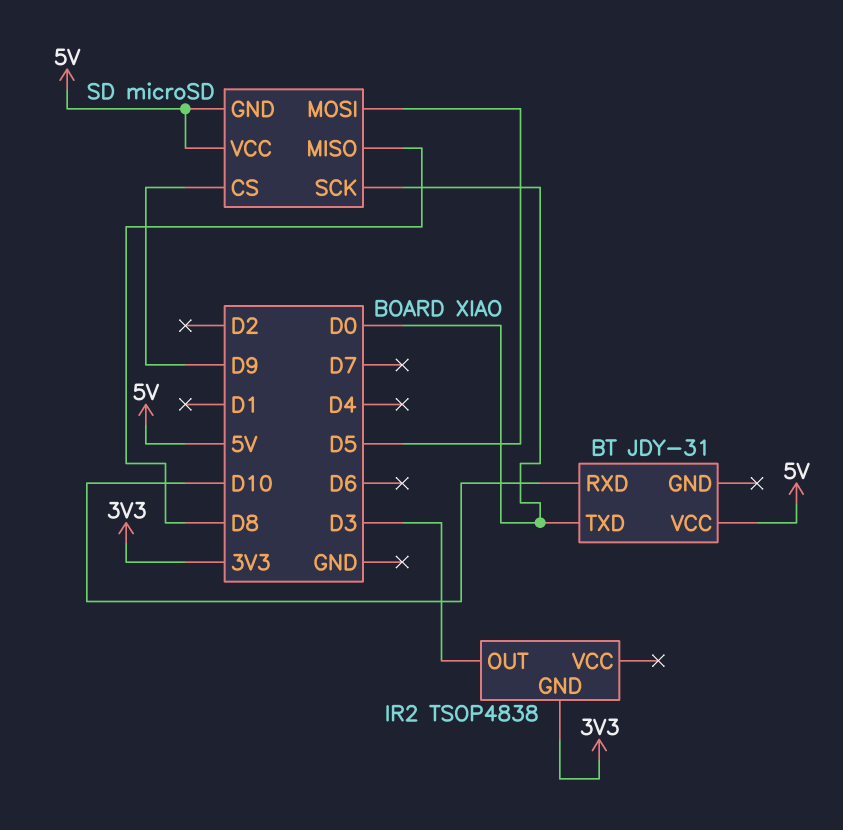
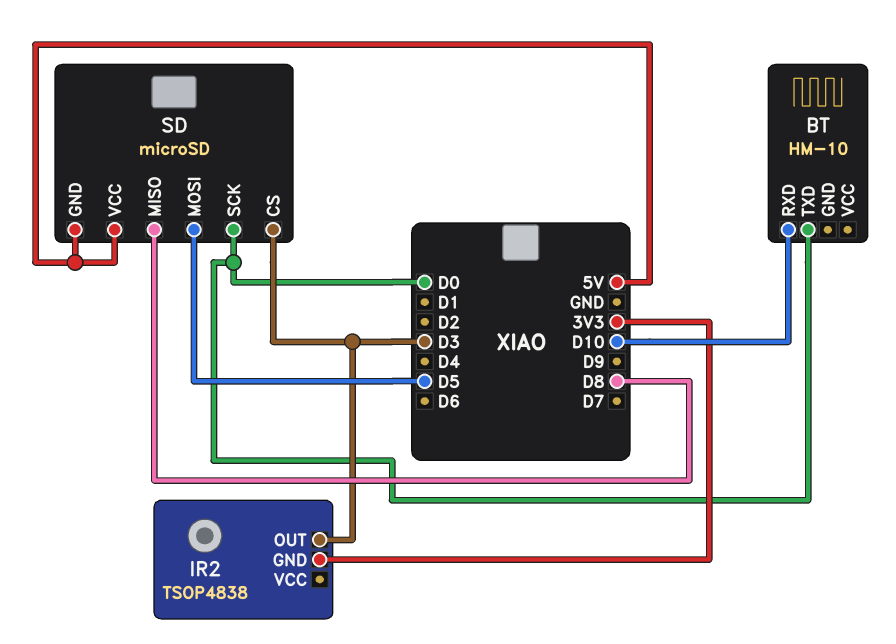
BT: JDY-31 -> HM-10
BT pin VCC: 5V -> none
SD pin CS: D9 -> D3

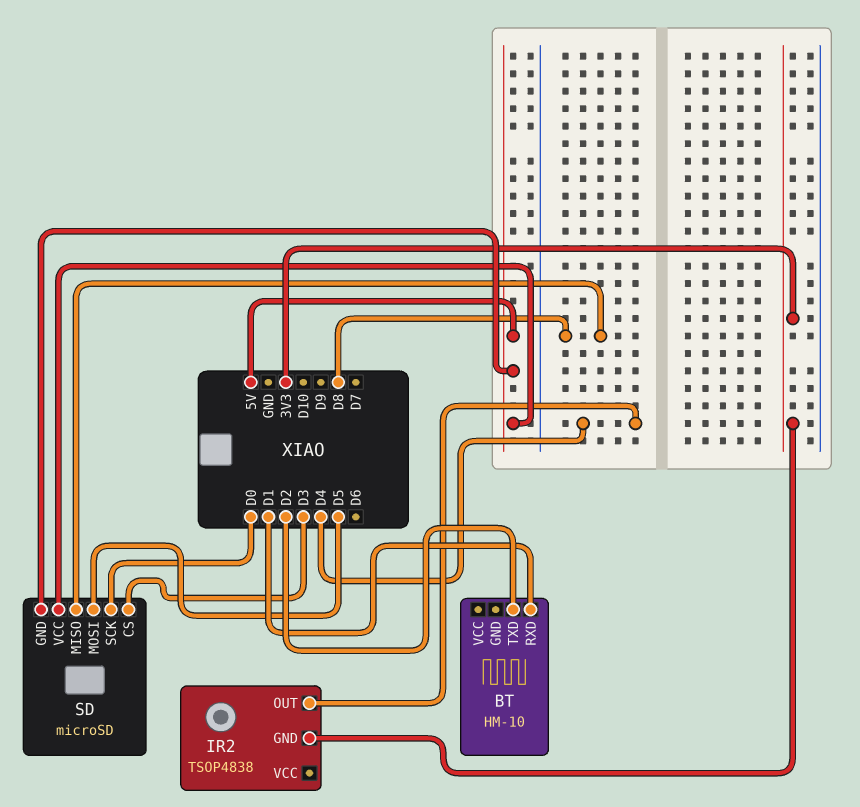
BT pin RXD: D10 -> D1
BT pin TXD: D0 -> D2
IR2 pin OUT: D3 -> D4

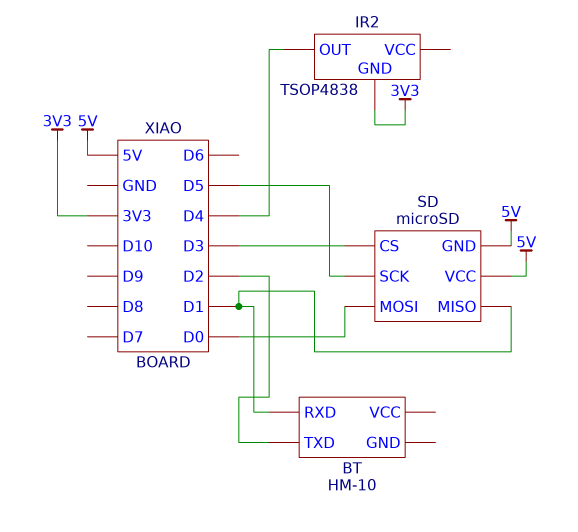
SD pin MISO: D8 -> D1
SD pin MOSI: D5 -> D0
SD pin SCK: D0 -> D5

